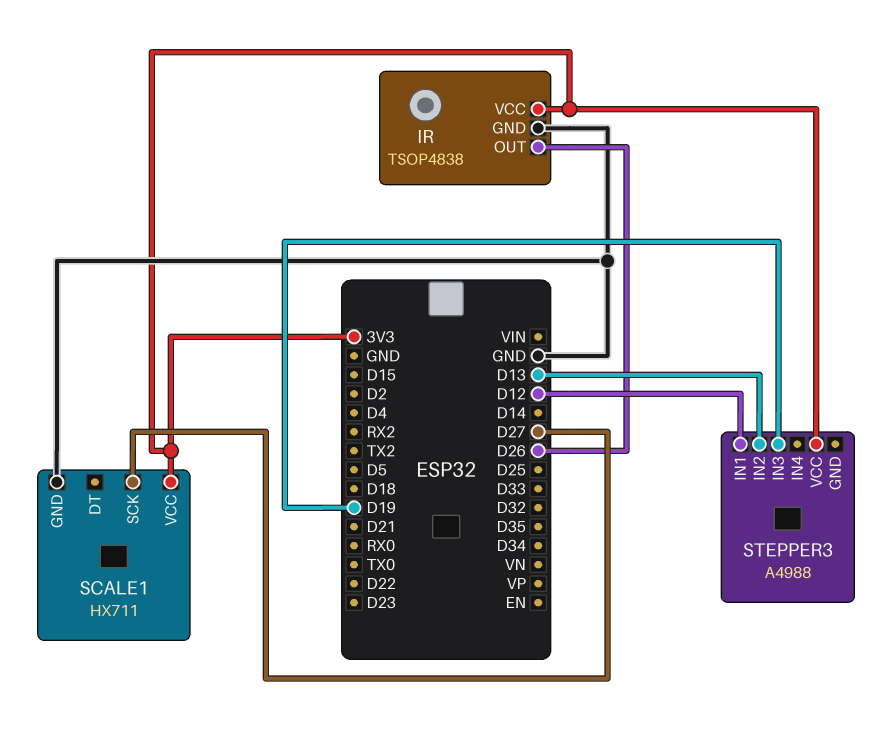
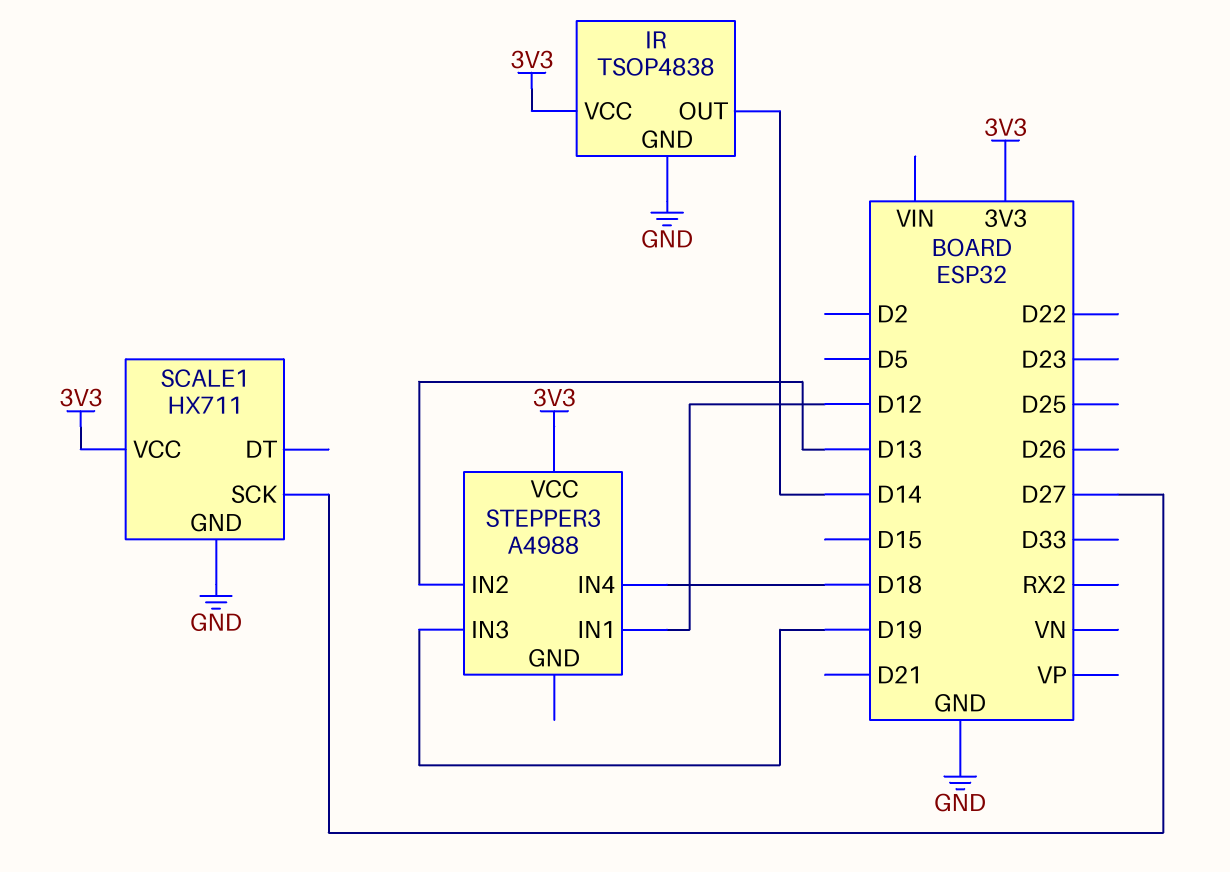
IR pin OUT: D26 -> D14
STEPPER3 pin IN4: none -> D18

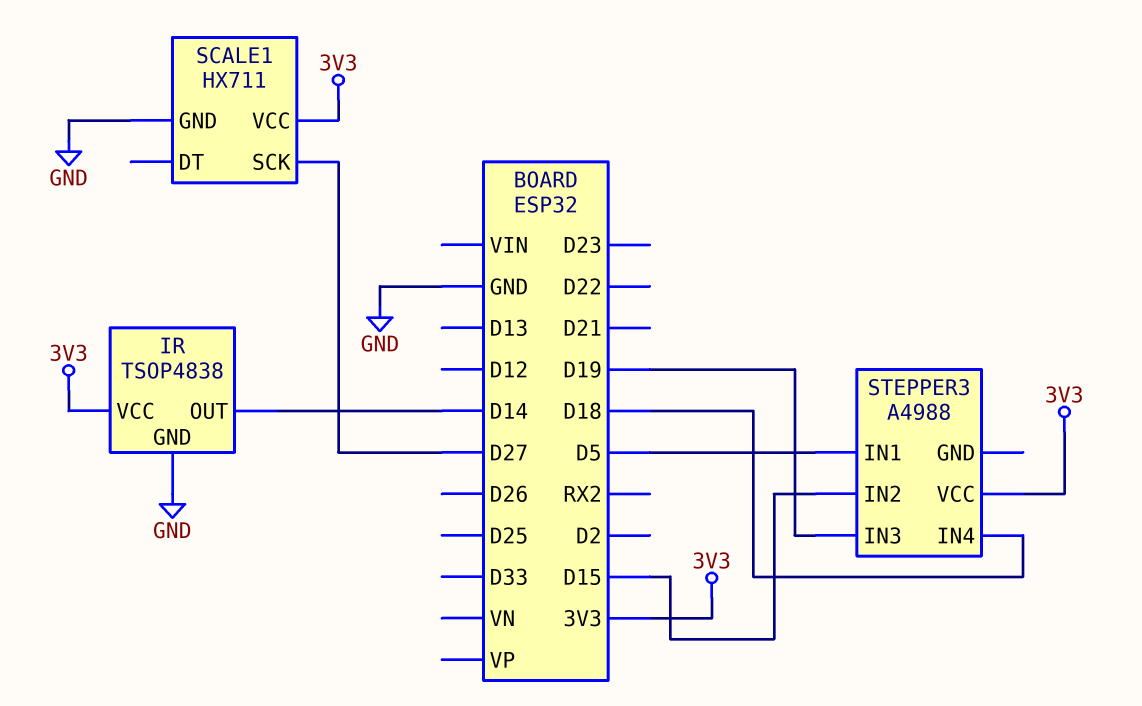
STEPPER3 pin IN1: D12 -> D5
STEPPER3 pin IN2: D13 -> D15

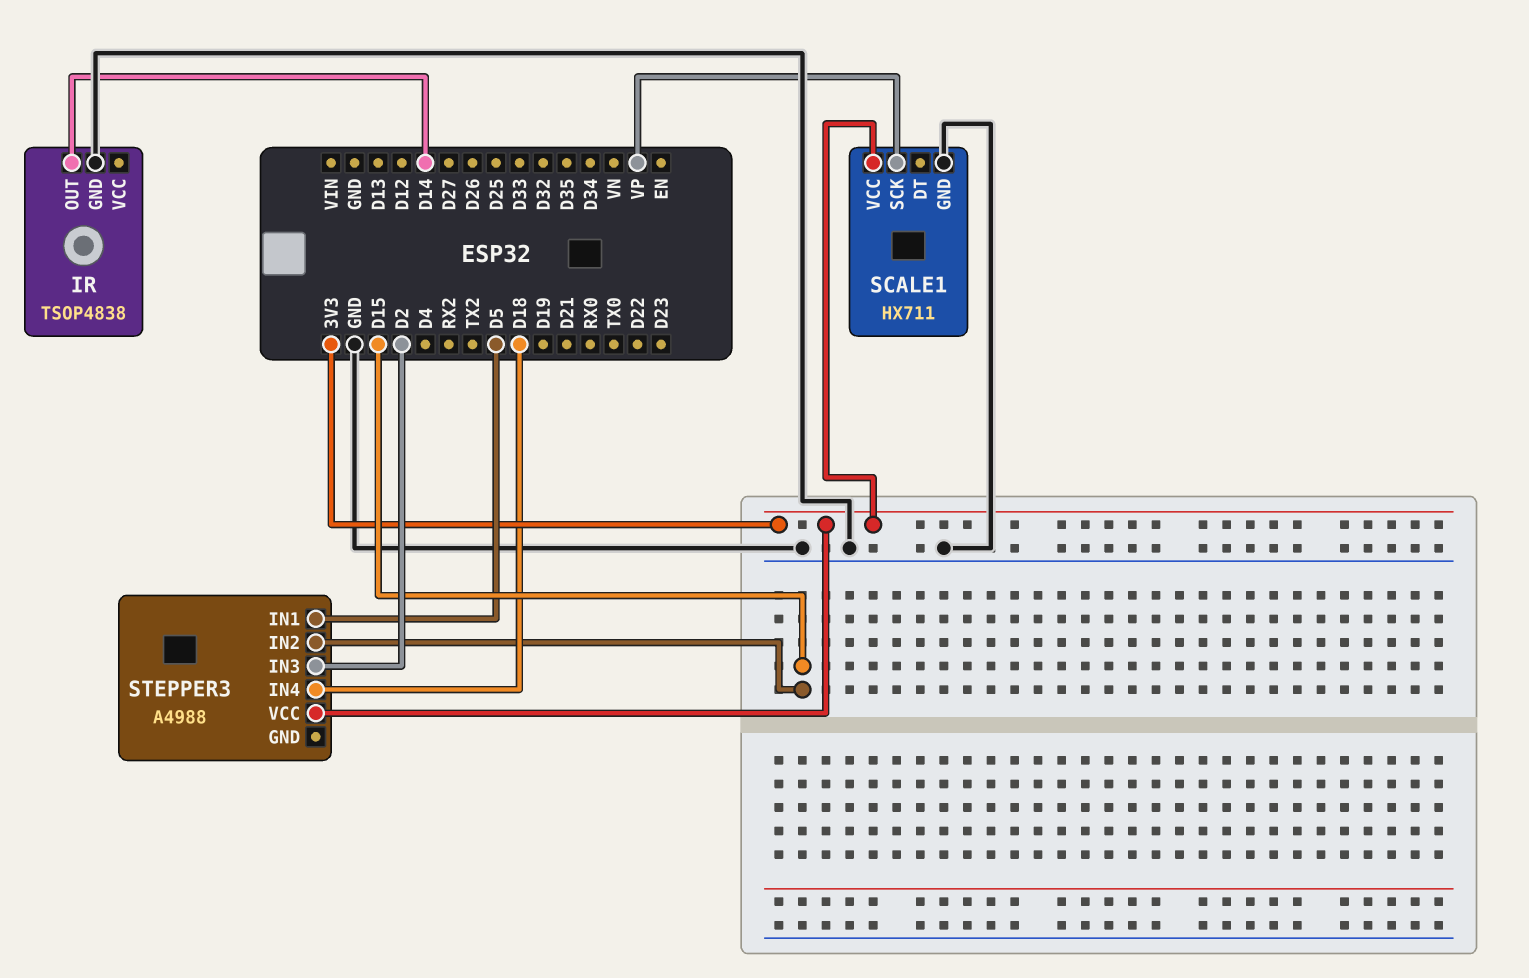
IR pin VCC: 3V3 -> none
SCALE1 pin SCK: D27 -> VP
STEPPER3 pin IN3: D19 -> D2

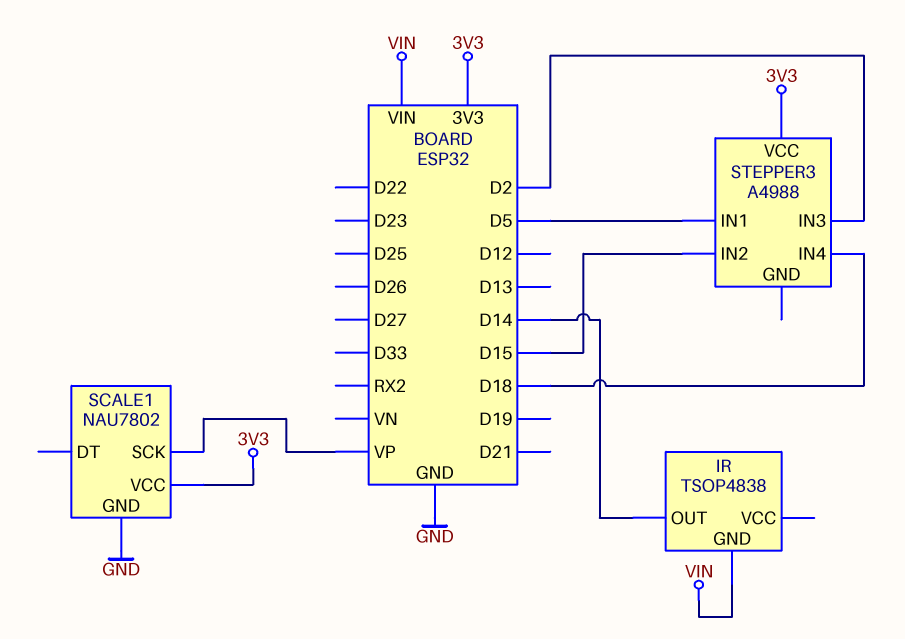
IR pin GND: GND -> VIN
SCALE1: HX711 -> NAU7802

